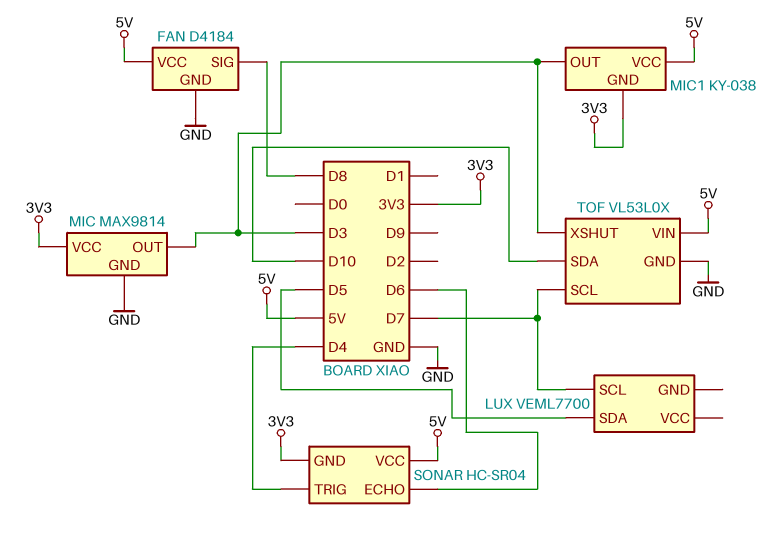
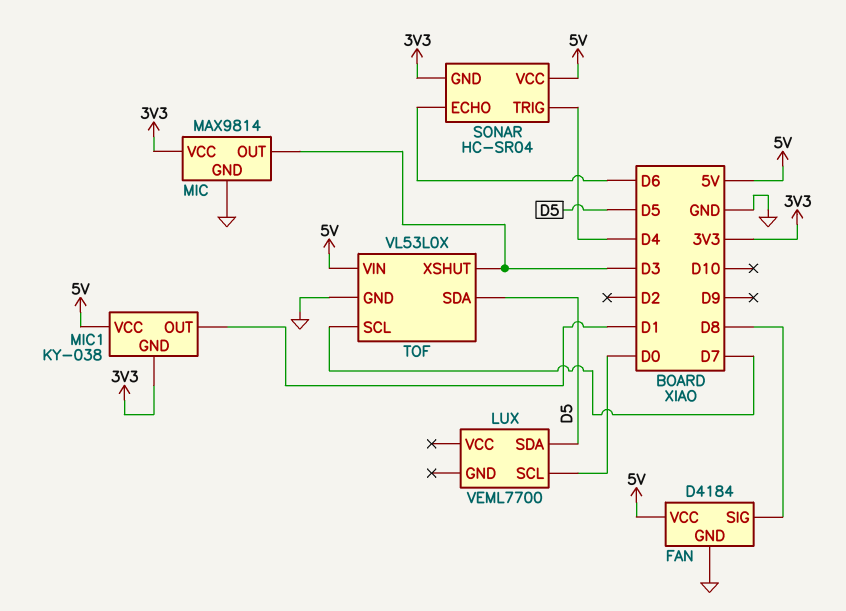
LUX pin SCL: D7 -> D0
MIC1 pin OUT: D3 -> D1
TOF pin SDA: D10 -> D5

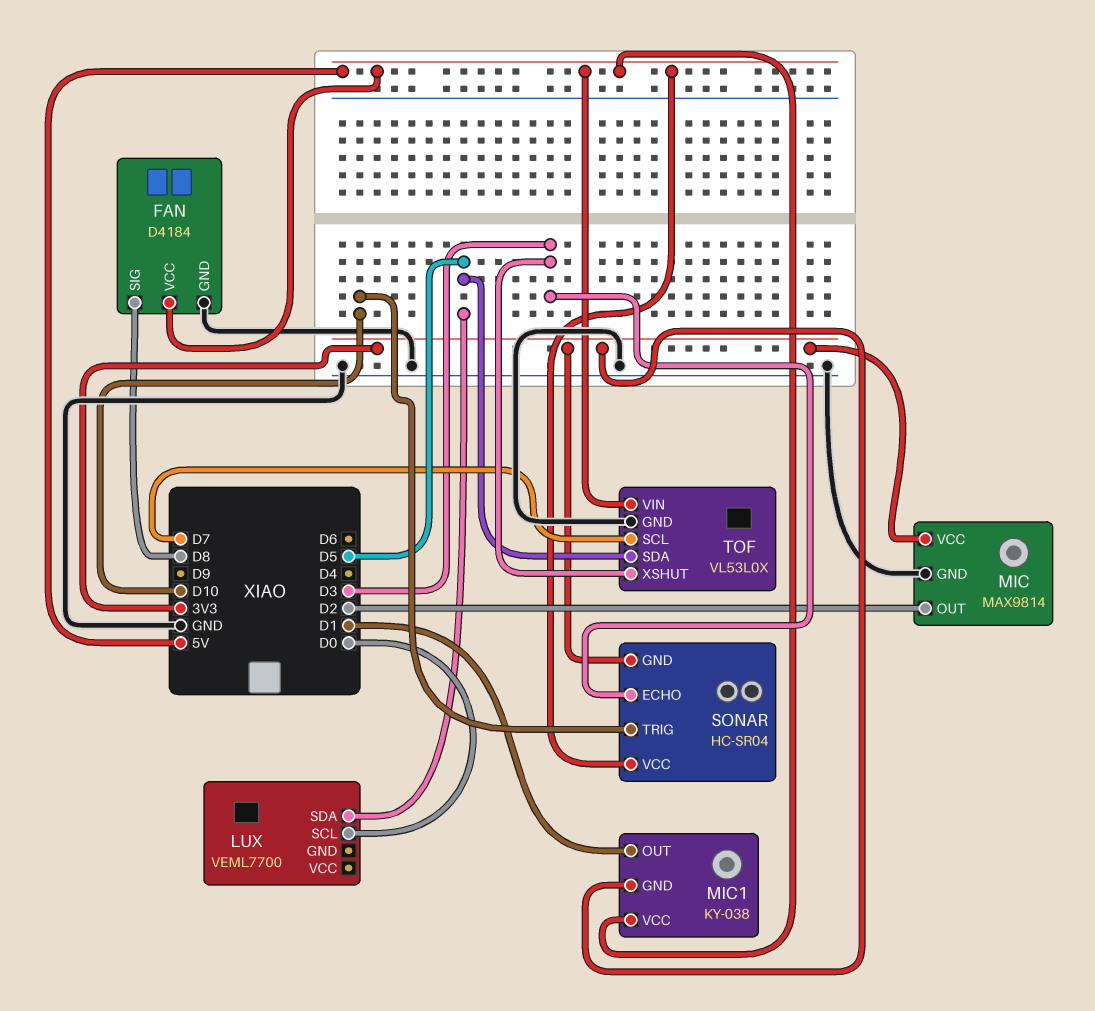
MIC pin OUT: D3 -> D2
SONAR pin ECHO: D6 -> D3
SONAR pin TRIG: D4 -> D10

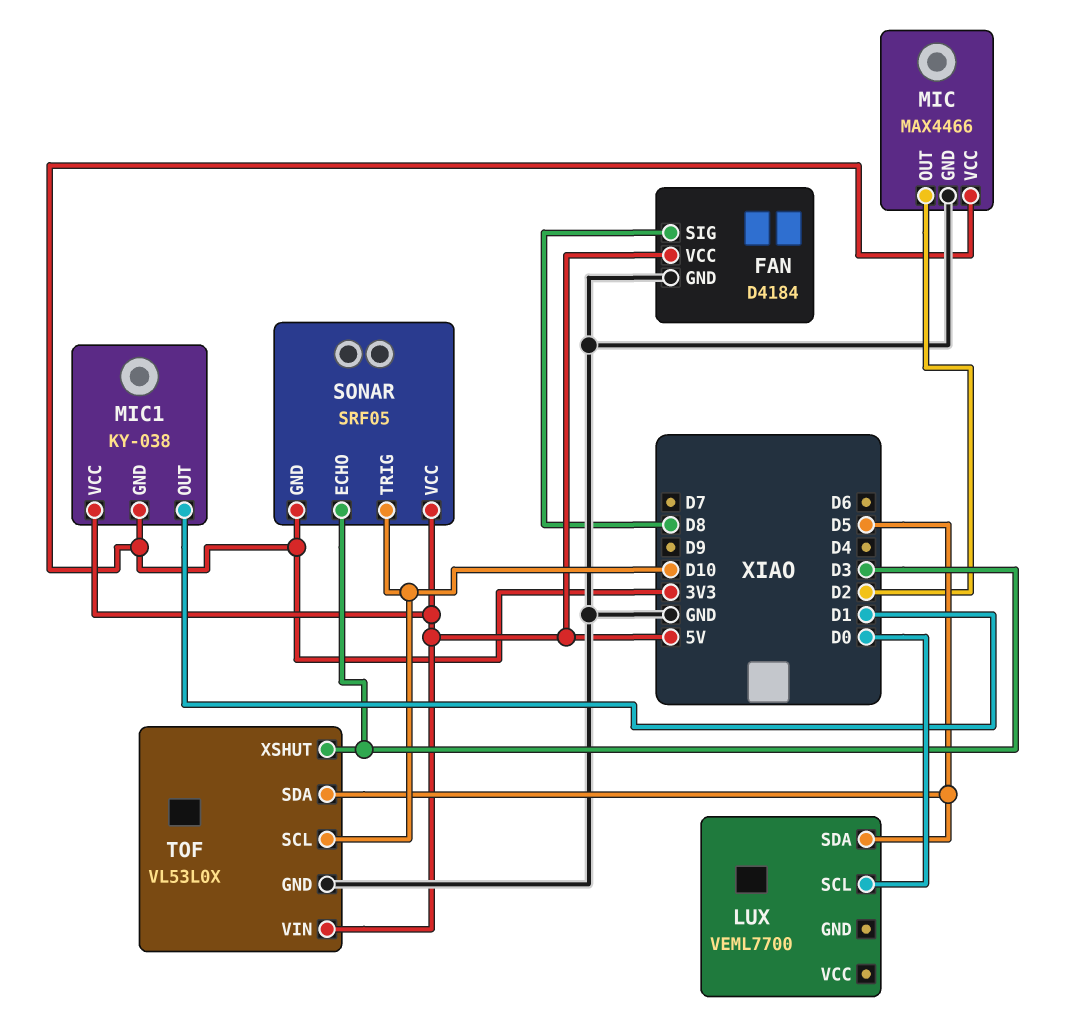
MIC: MAX9814 -> MAX4466
SONAR: HC-SR04 -> SRF05
TOF pin SCL: D7 -> D10

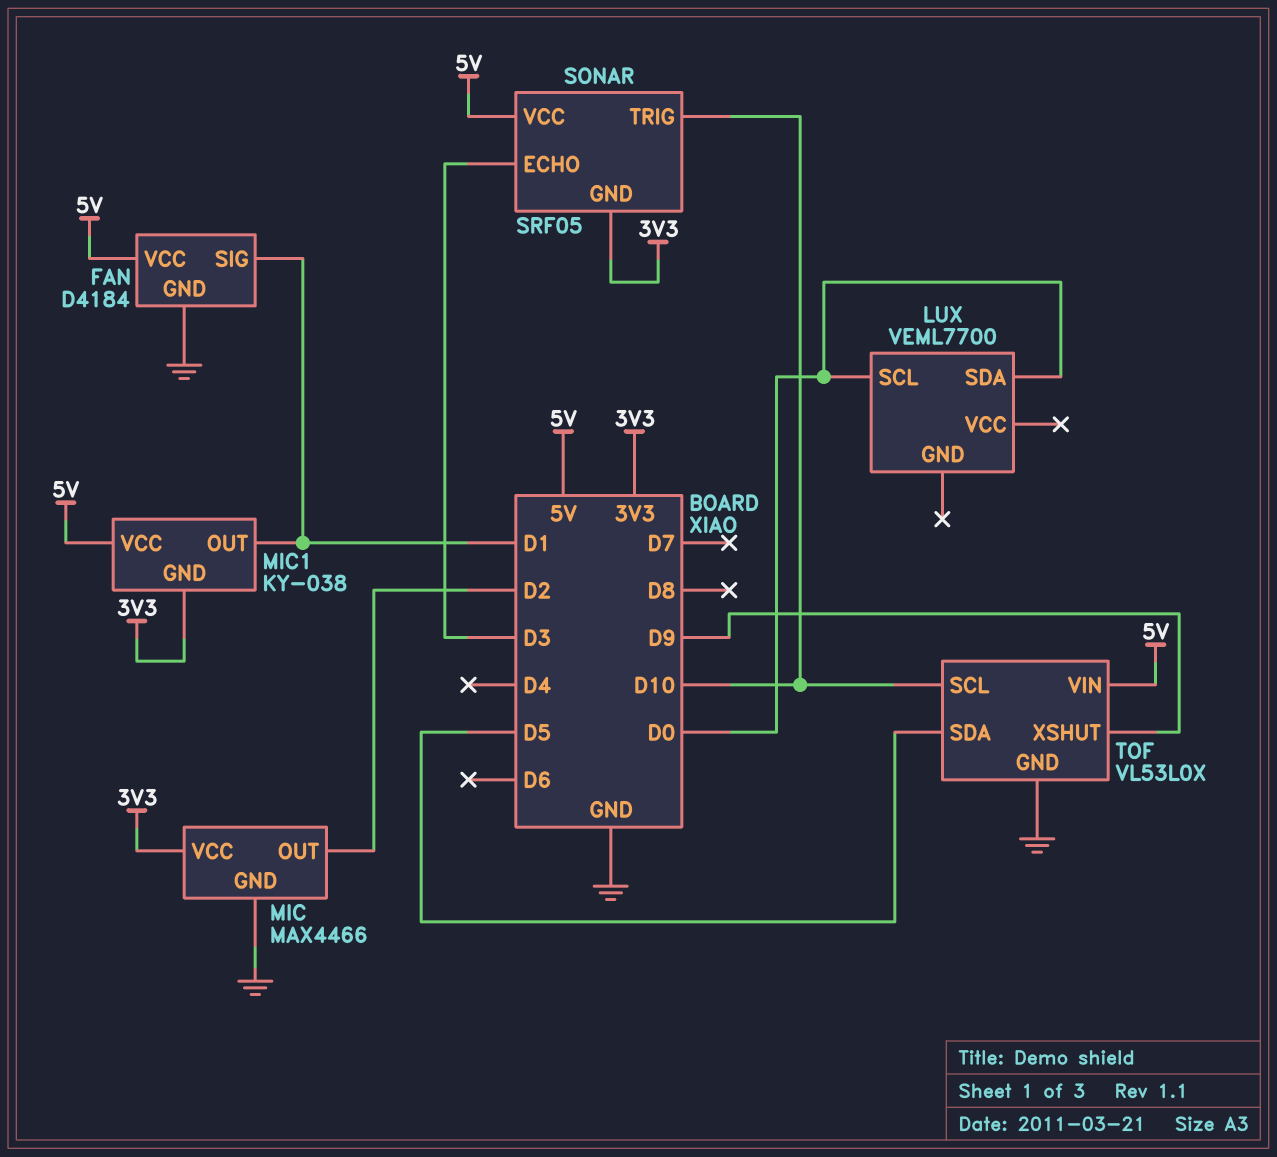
FAN pin SIG: D8 -> D1
LUX pin SDA: D5 -> D0
TOF pin XSHUT: D3 -> D9

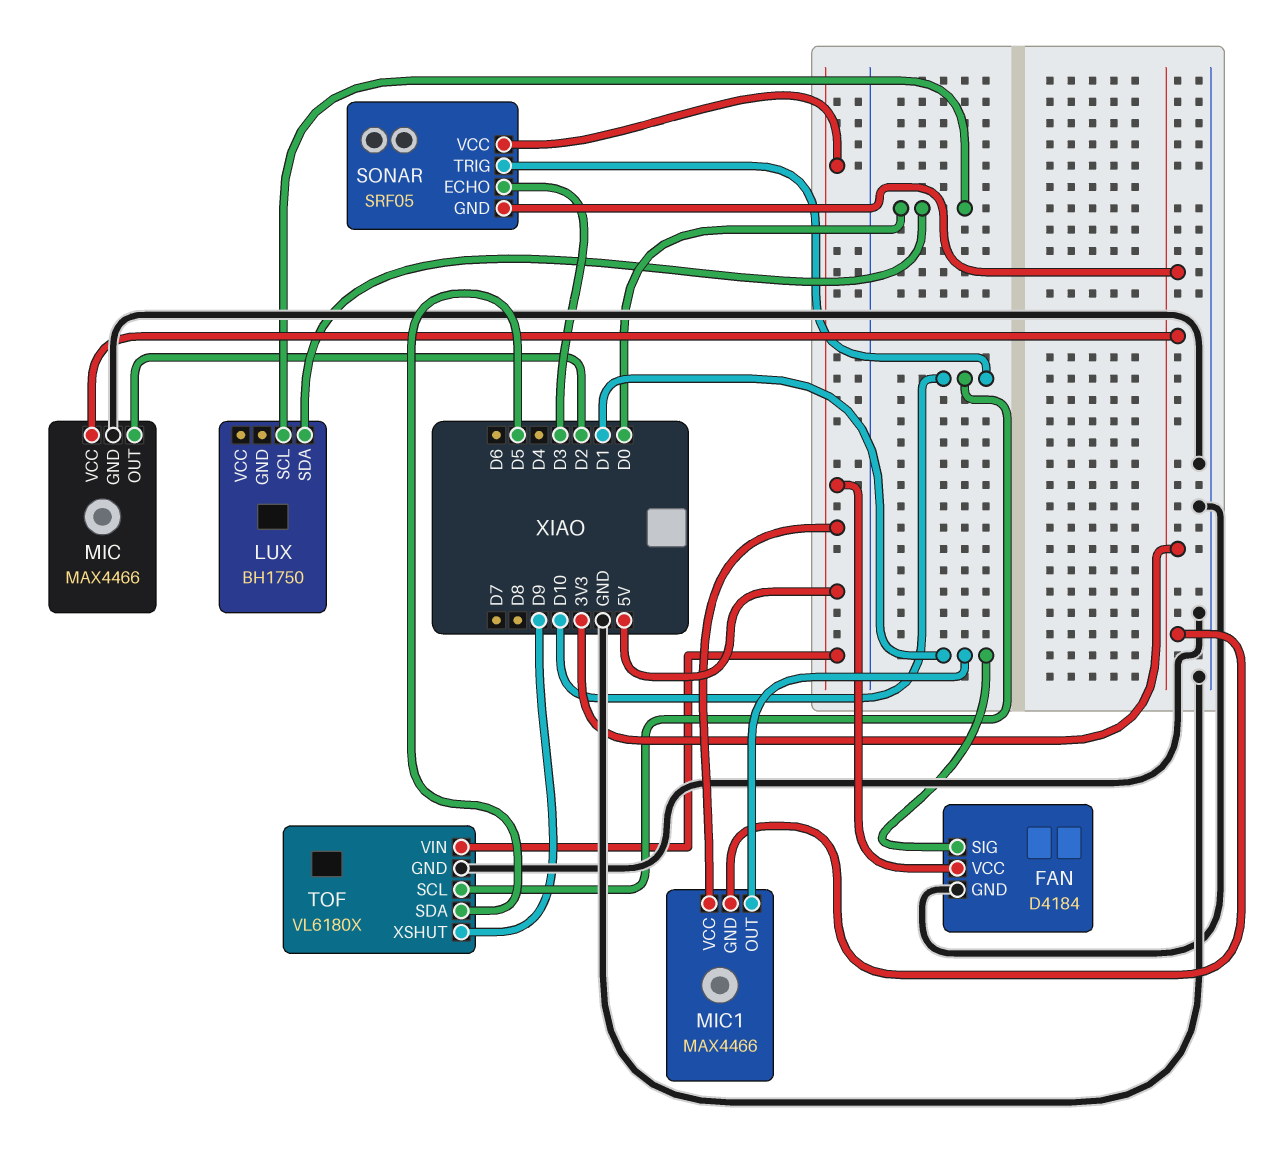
LUX: VEML7700 -> BH1750
MIC1: KY-038 -> MAX4466
TOF: VL53L0X -> VL6180X

